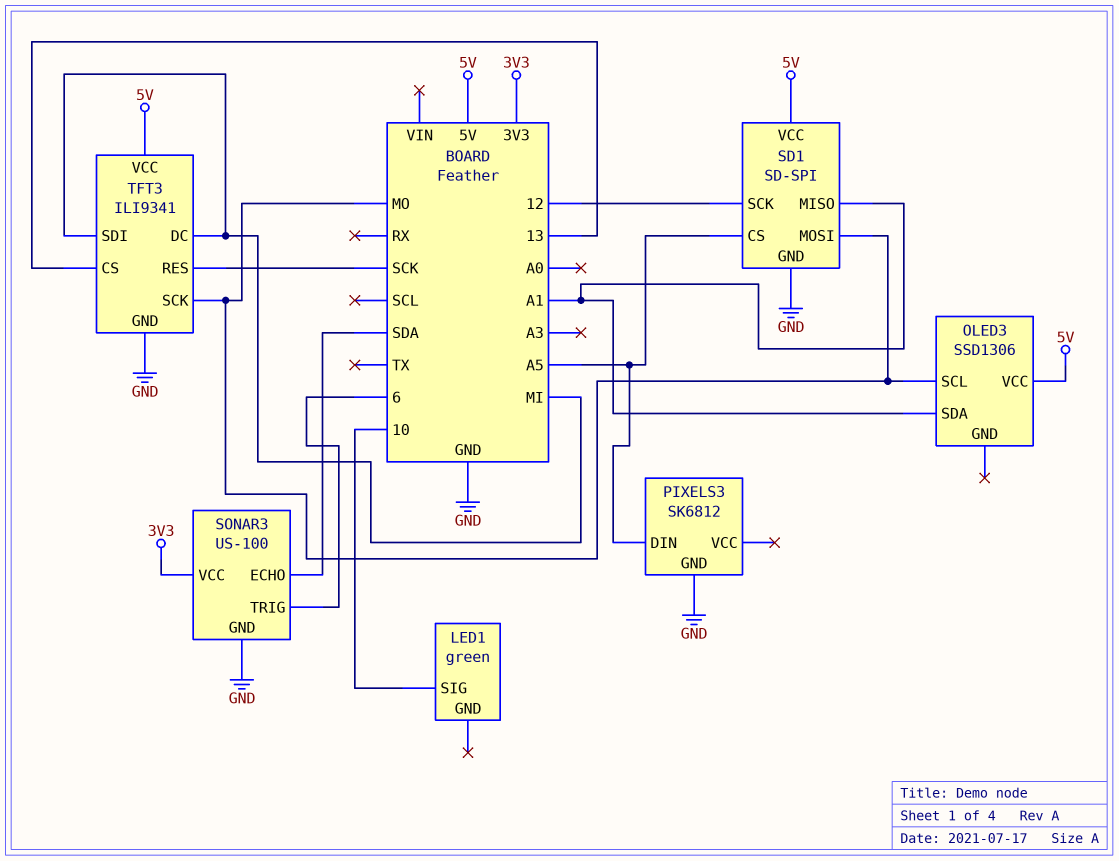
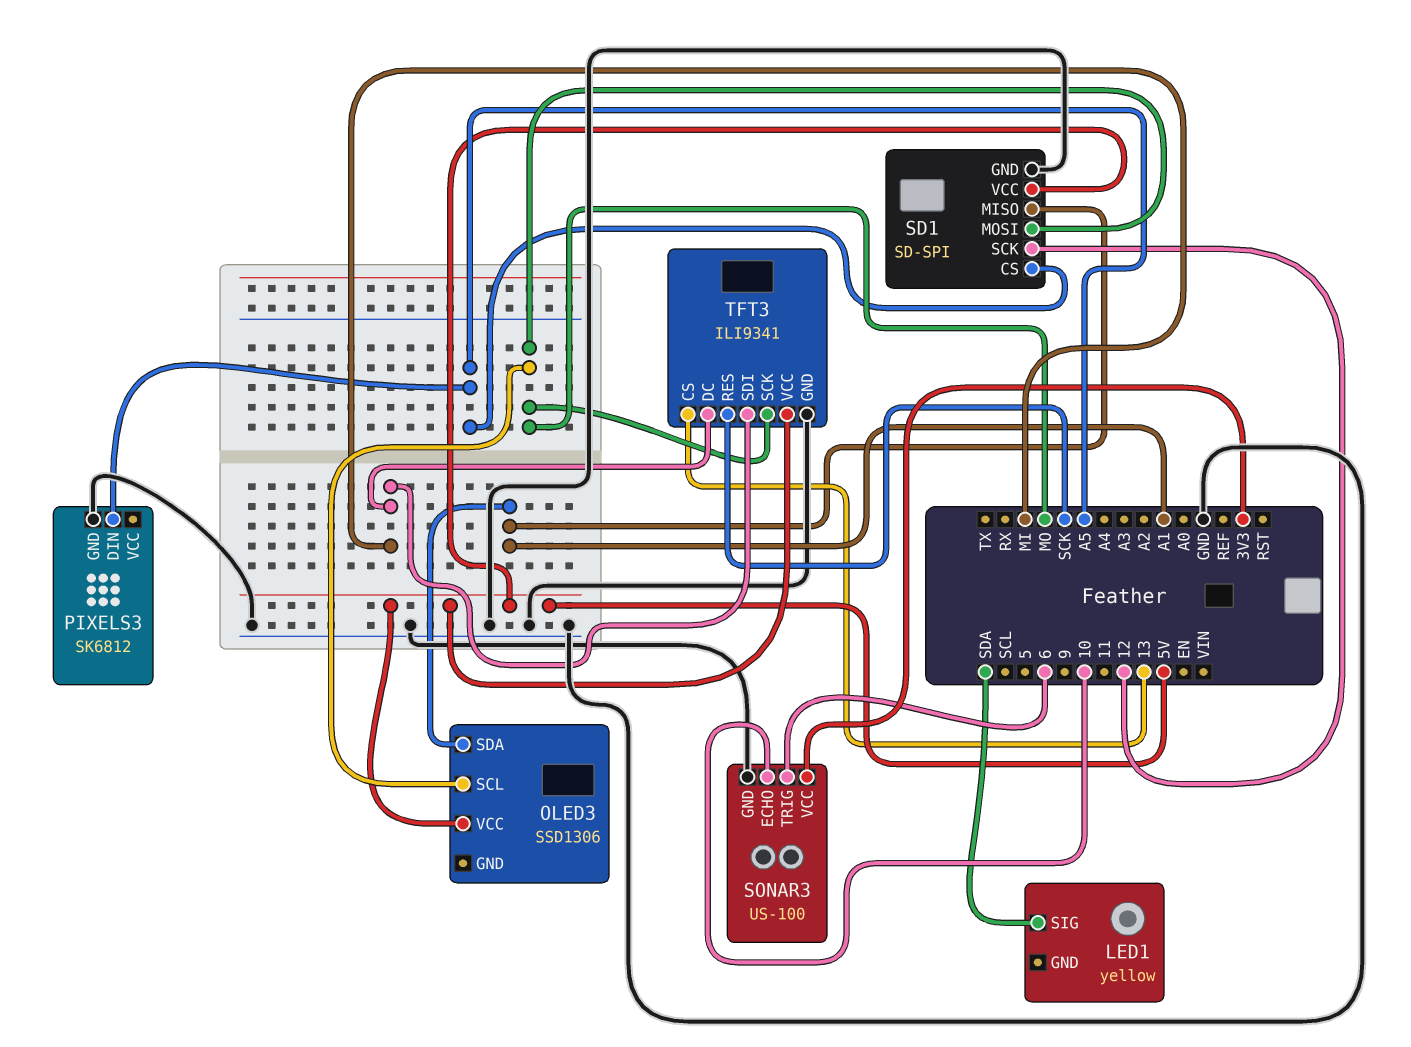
LED1: green -> yellow
LED1 pin SIG: 10 -> SDA
SONAR3 pin ECHO: SDA -> 10

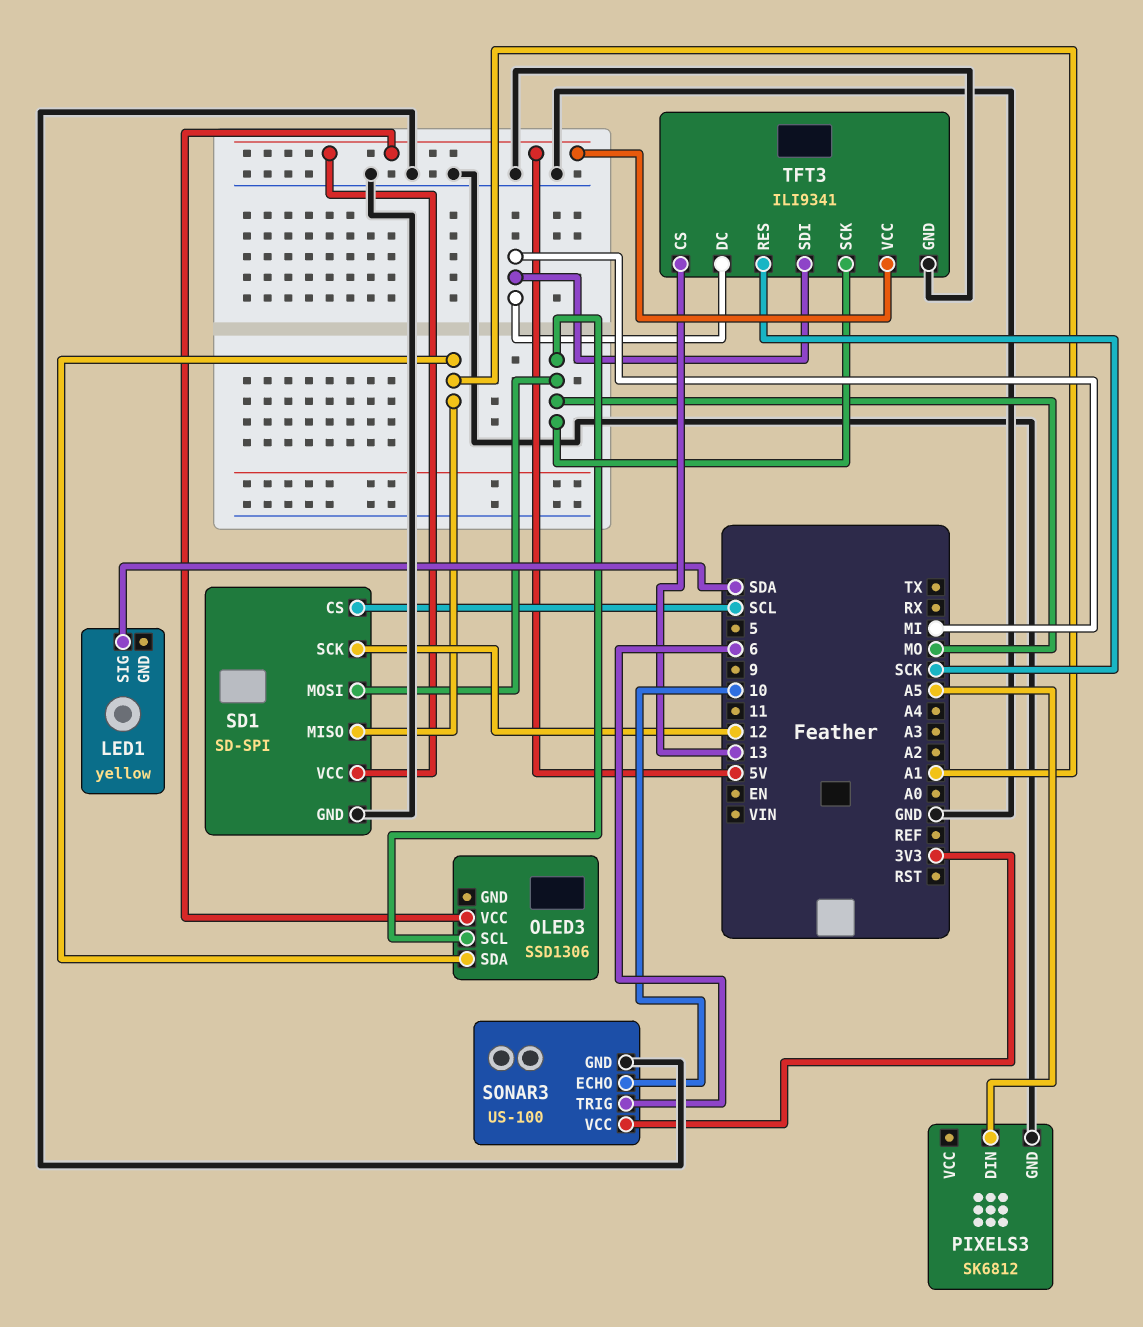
SD1 pin CS: A5 -> SCL

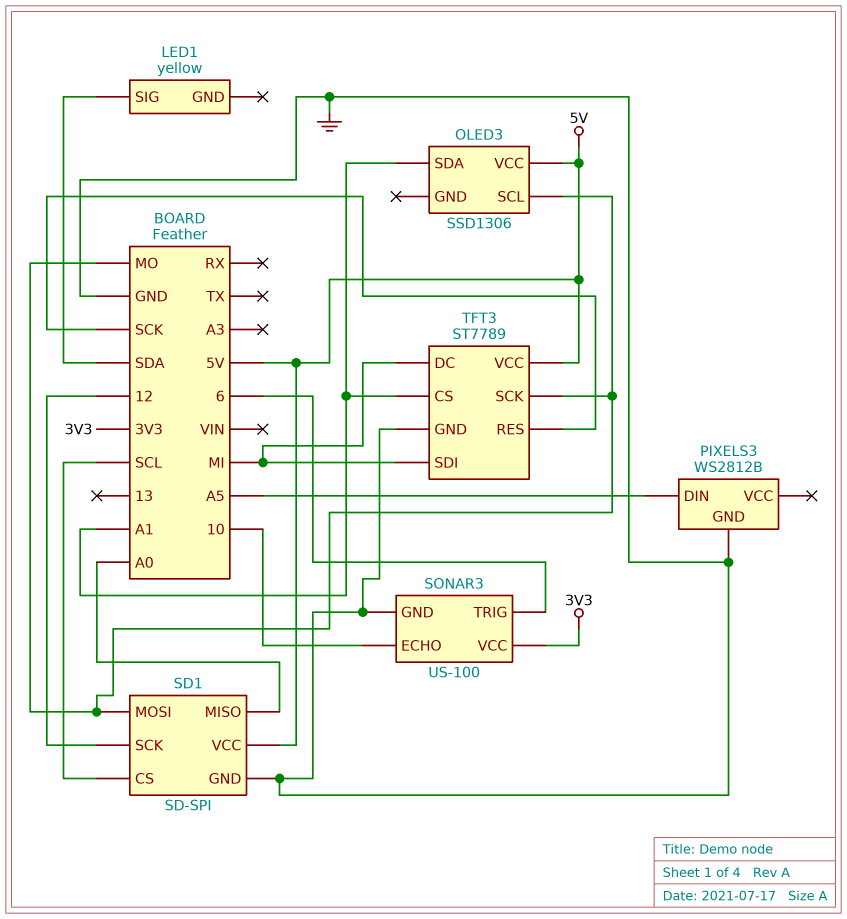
PIXELS3: SK6812 -> WS2812B
SD1 pin MISO: A1 -> A0
TFT3: ILI9341 -> ST7789
TFT3 pin CS: 13 -> A1

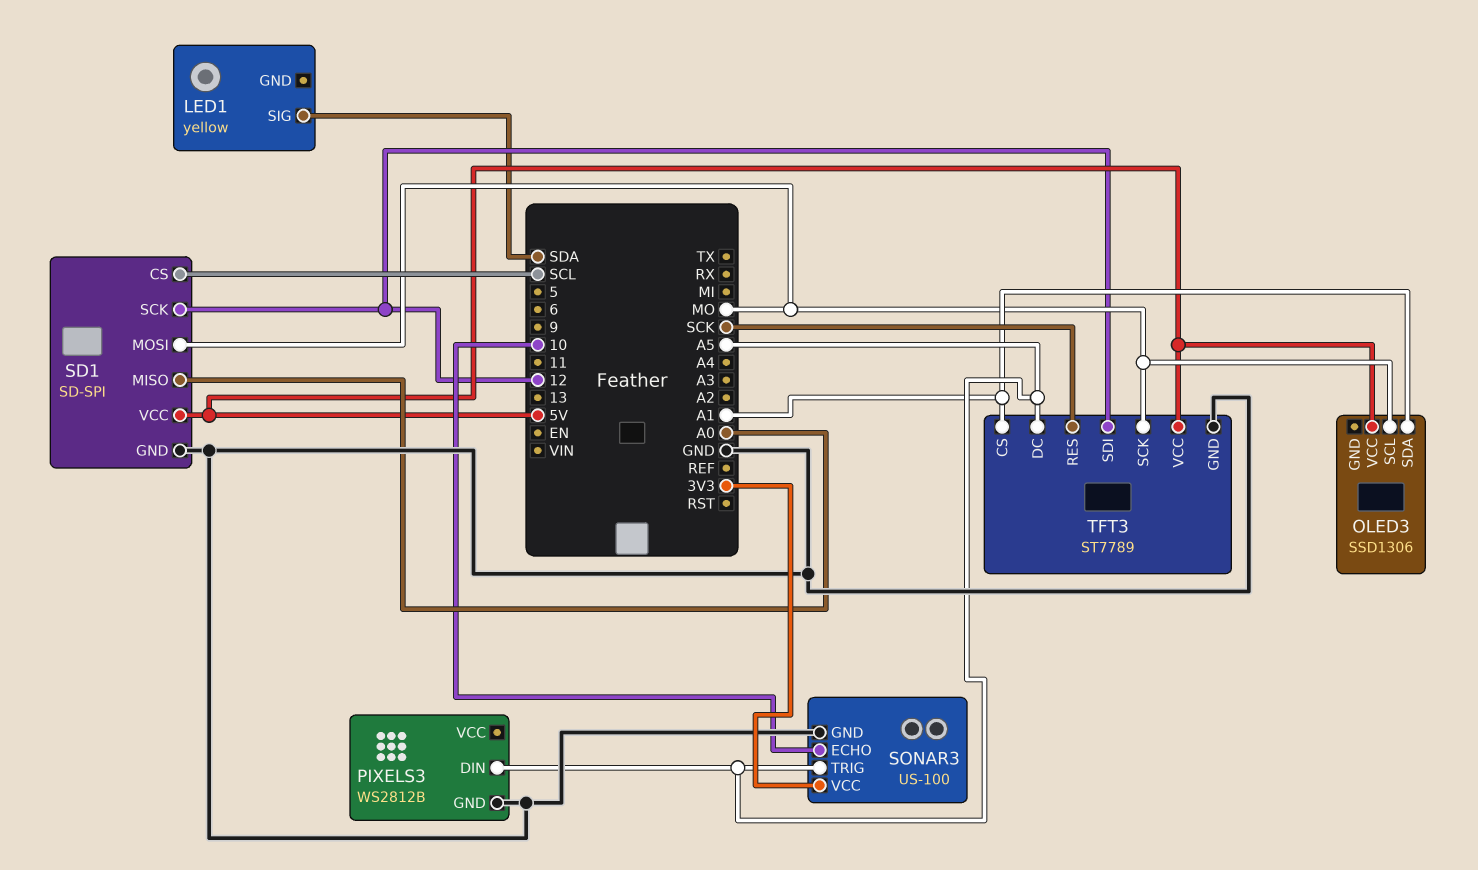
SONAR3 pin TRIG: 6 -> A5
TFT3 pin DC: MI -> A5
TFT3 pin SDI: MI -> 12

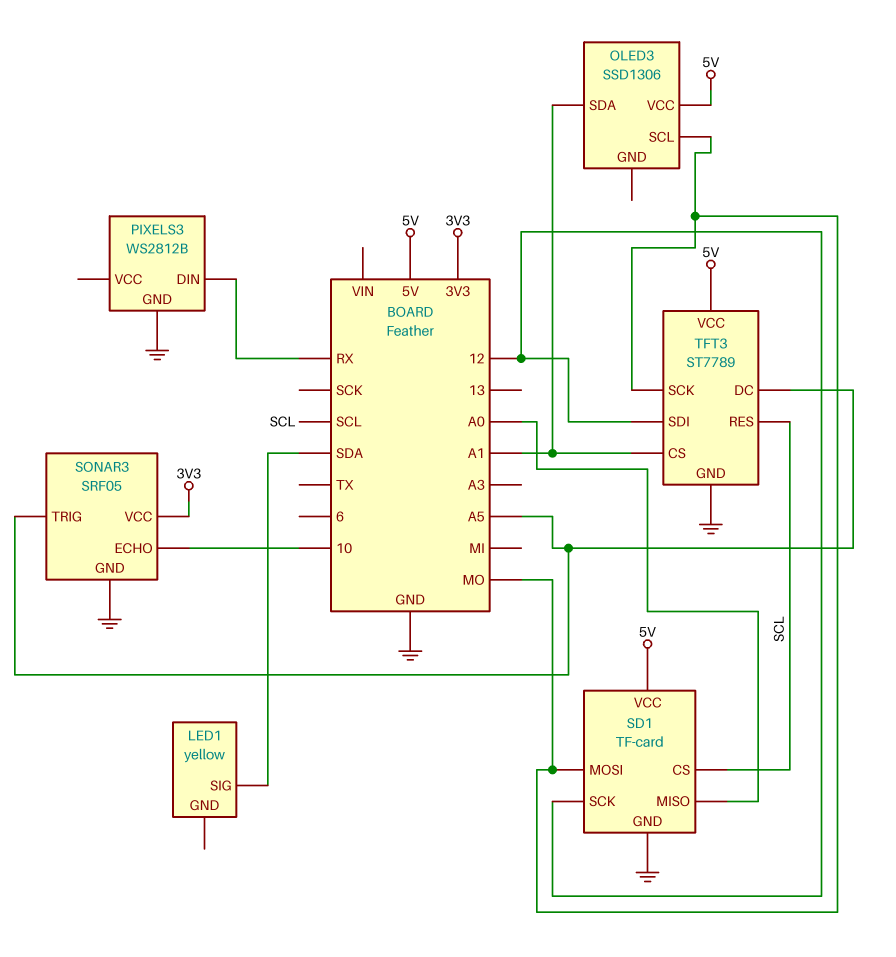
PIXELS3 pin DIN: A5 -> RX
SD1: SD-SPI -> TF-card
SONAR3: US-100 -> SRF05
TFT3 pin RES: SCK -> SCL

